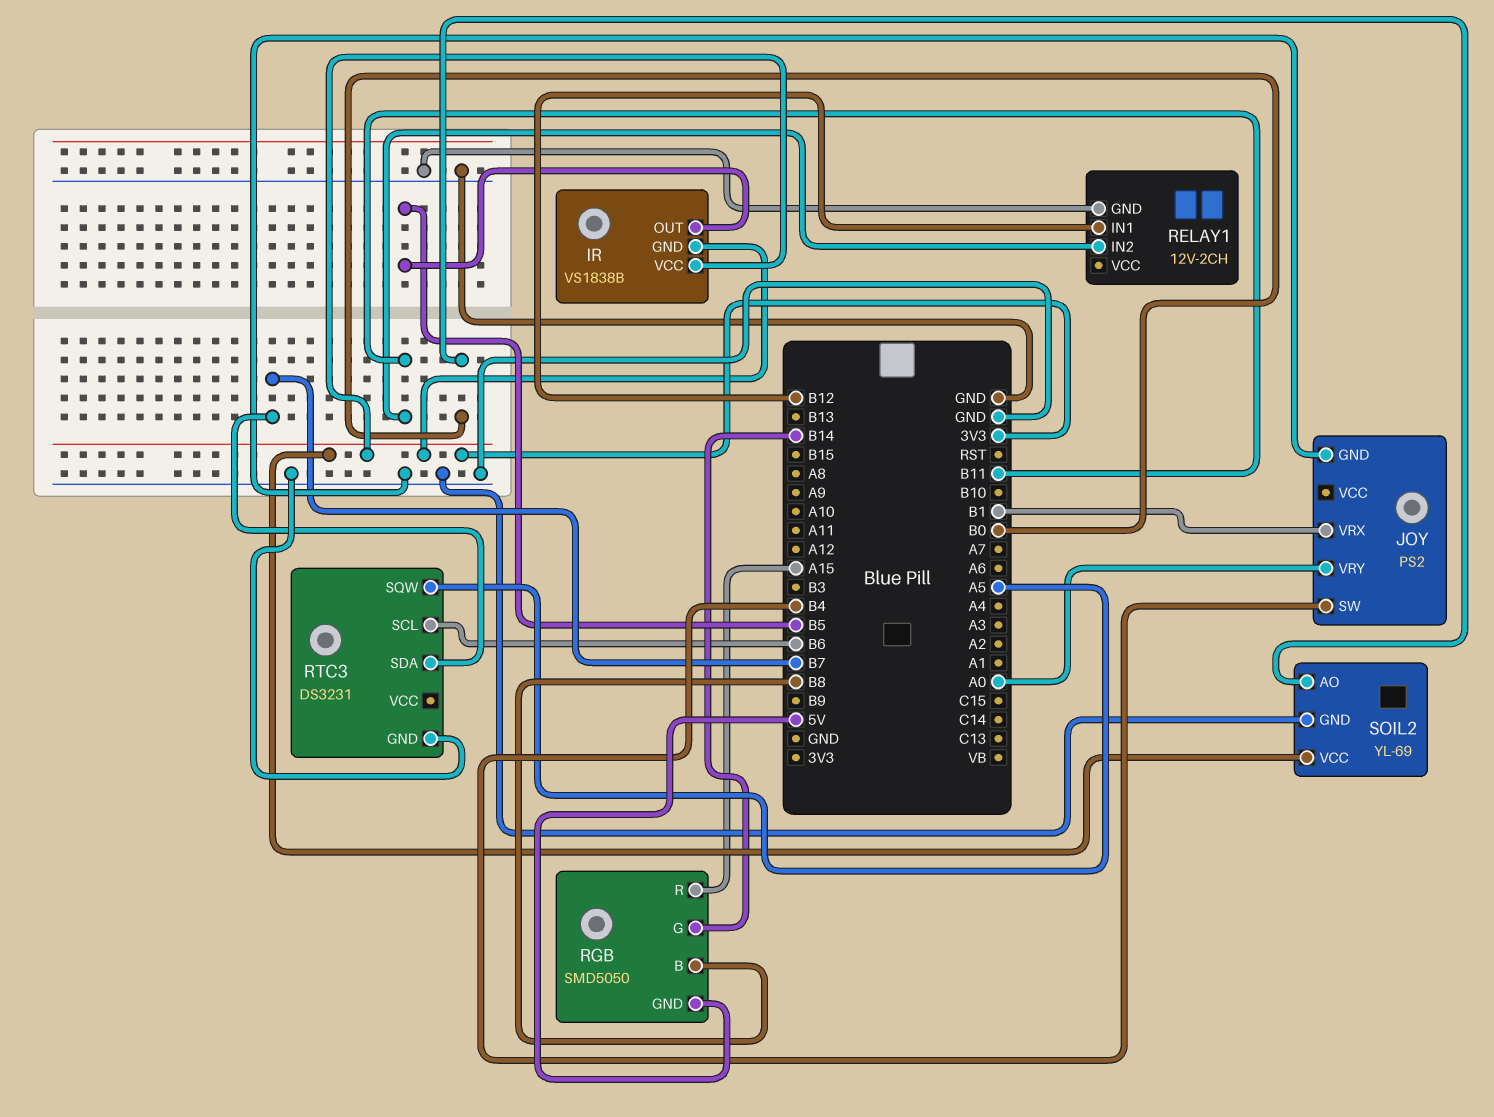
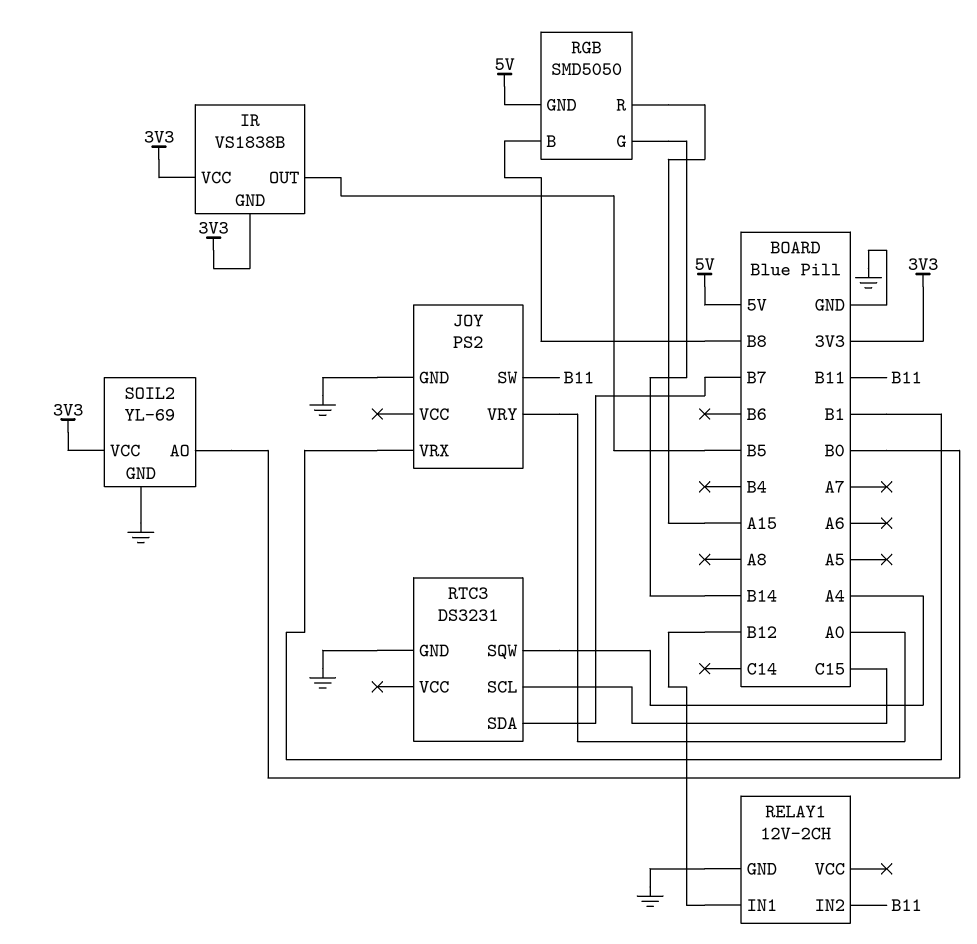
JOY pin SW: B4 -> B11
RTC3 pin SCL: B6 -> C15
RTC3 pin SQW: A5 -> A4

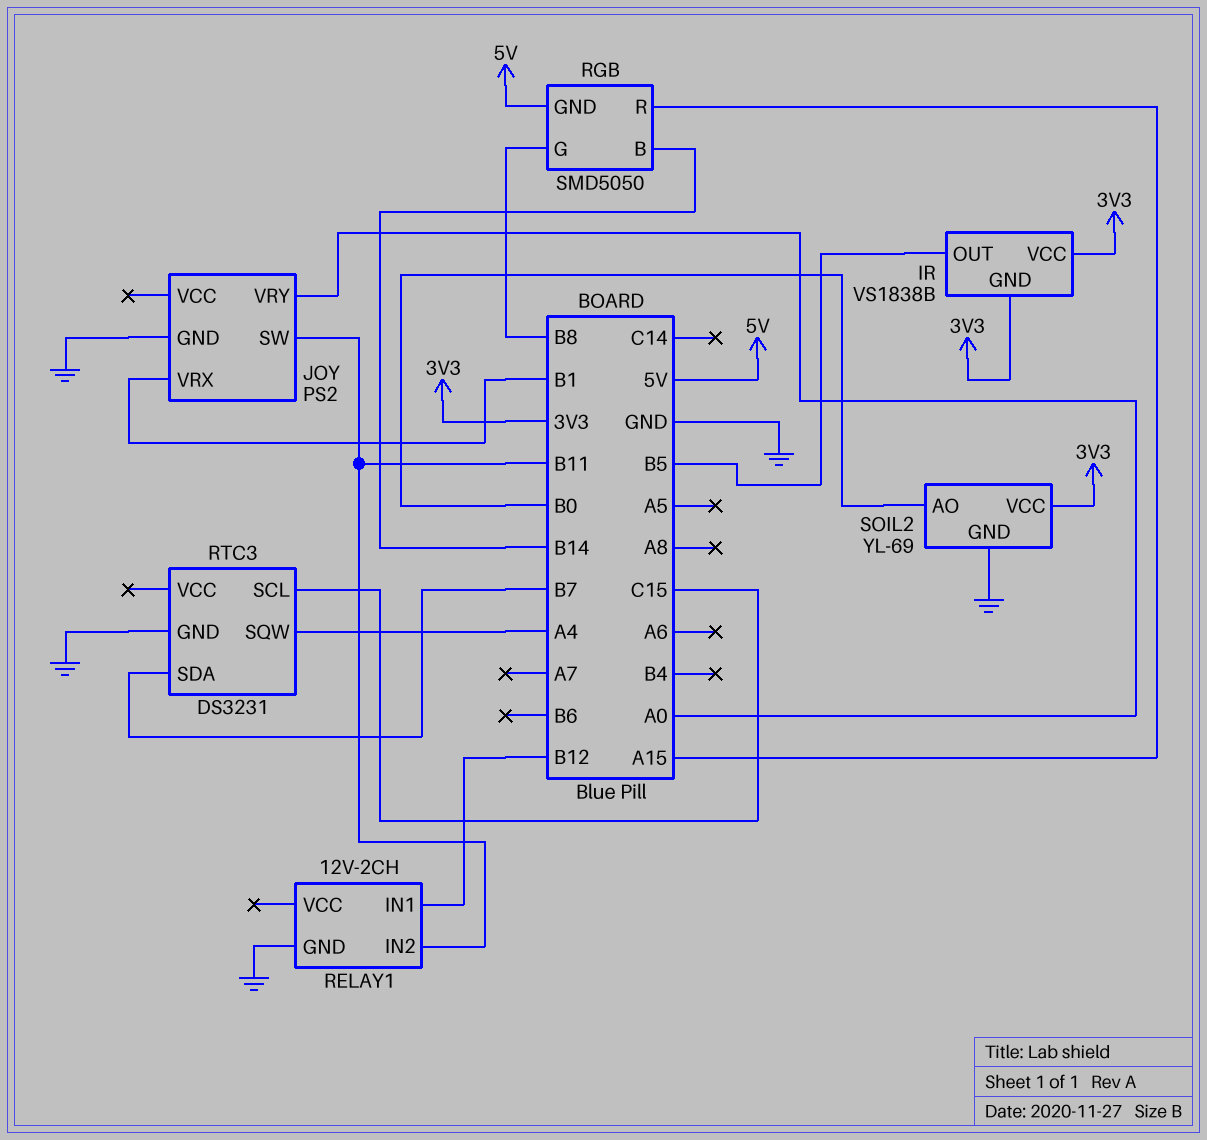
RGB pin B: B8 -> B14
RGB pin G: B14 -> B8

